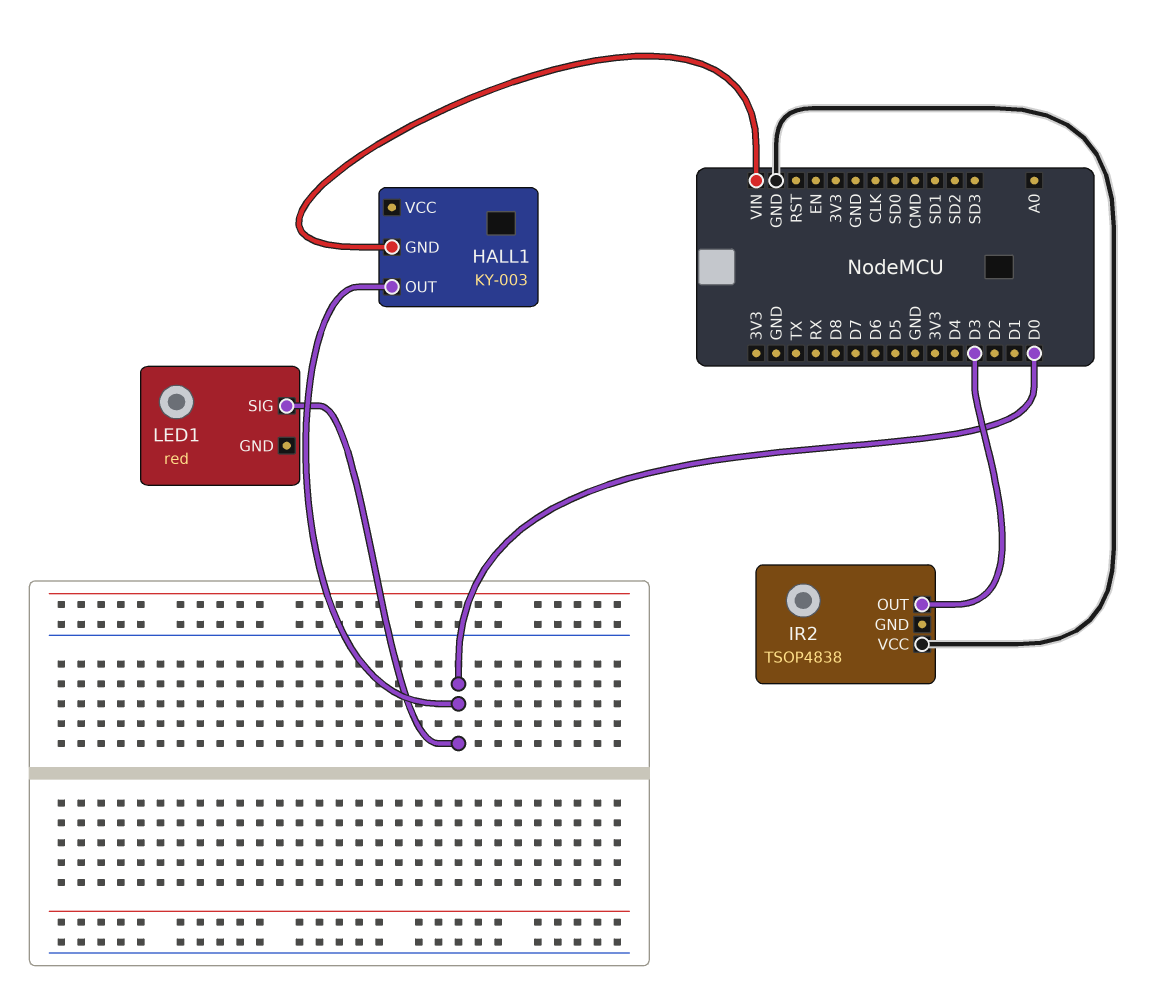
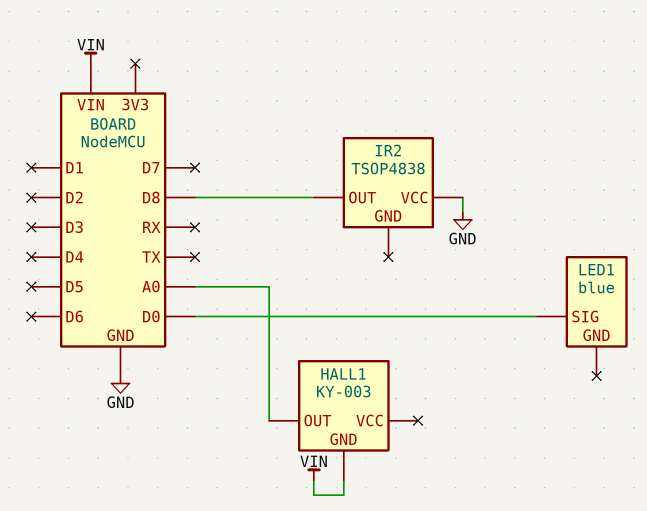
HALL1 pin OUT: D0 -> A0
IR2 pin OUT: D3 -> D8
LED1: red -> blue

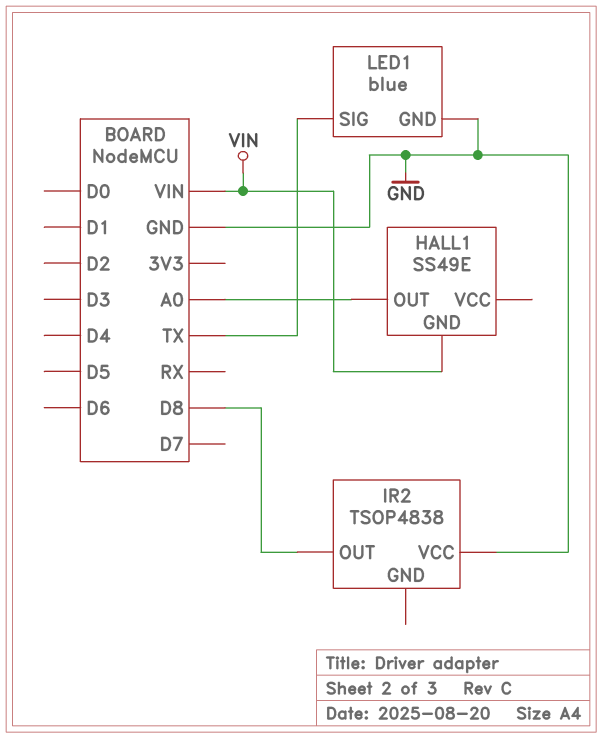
HALL1: KY-003 -> SS49E
LED1 pin GND: none -> GND
LED1 pin SIG: D0 -> TX

